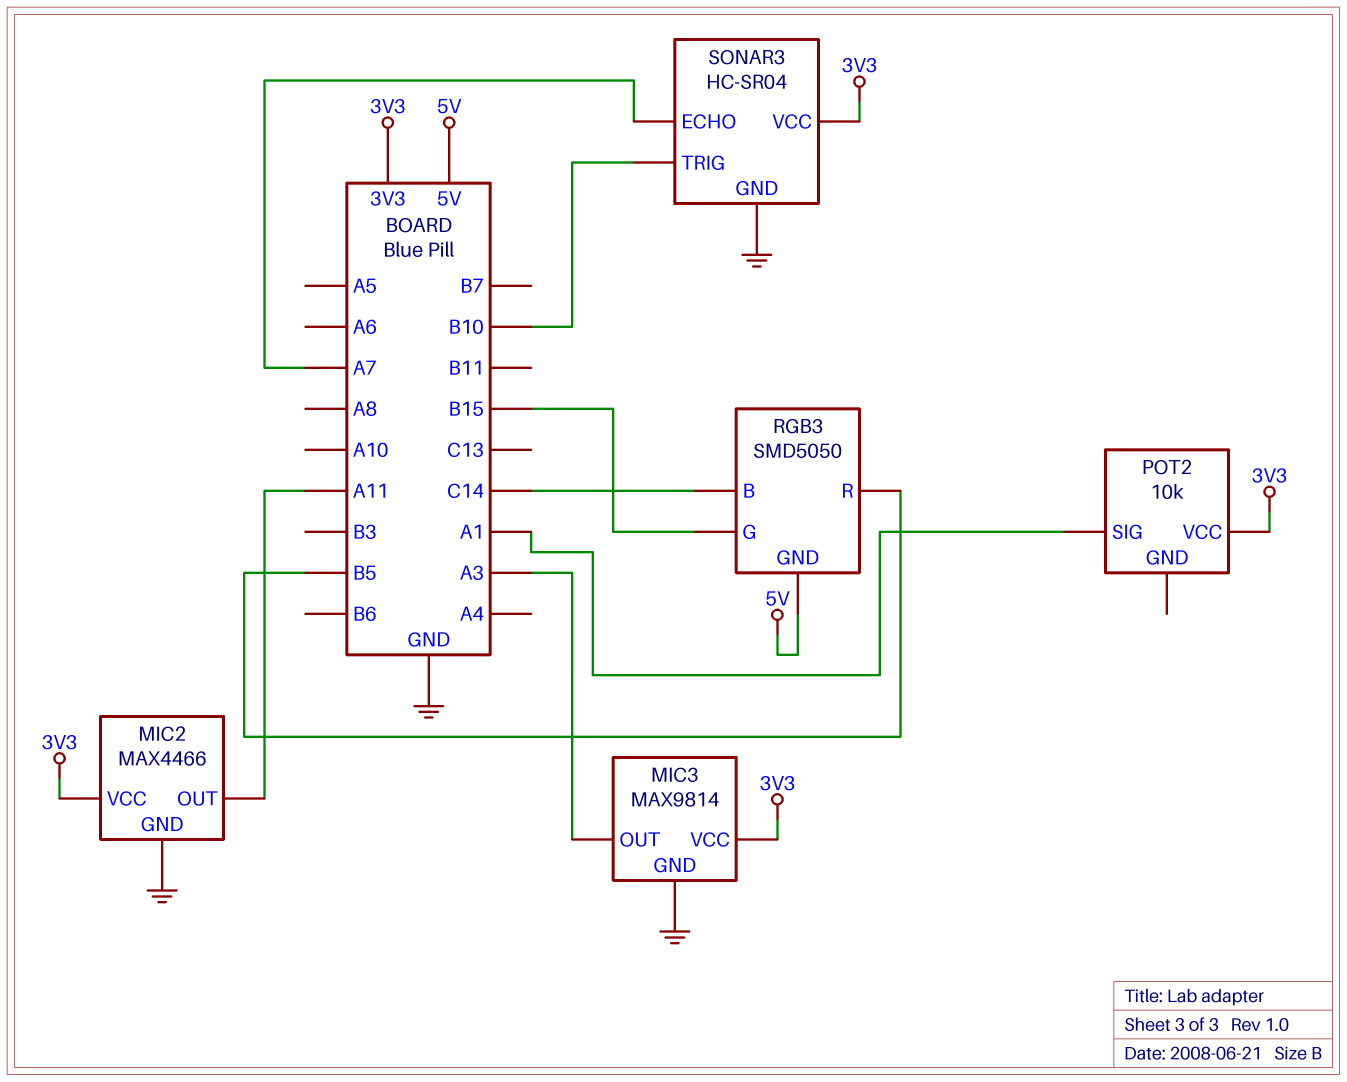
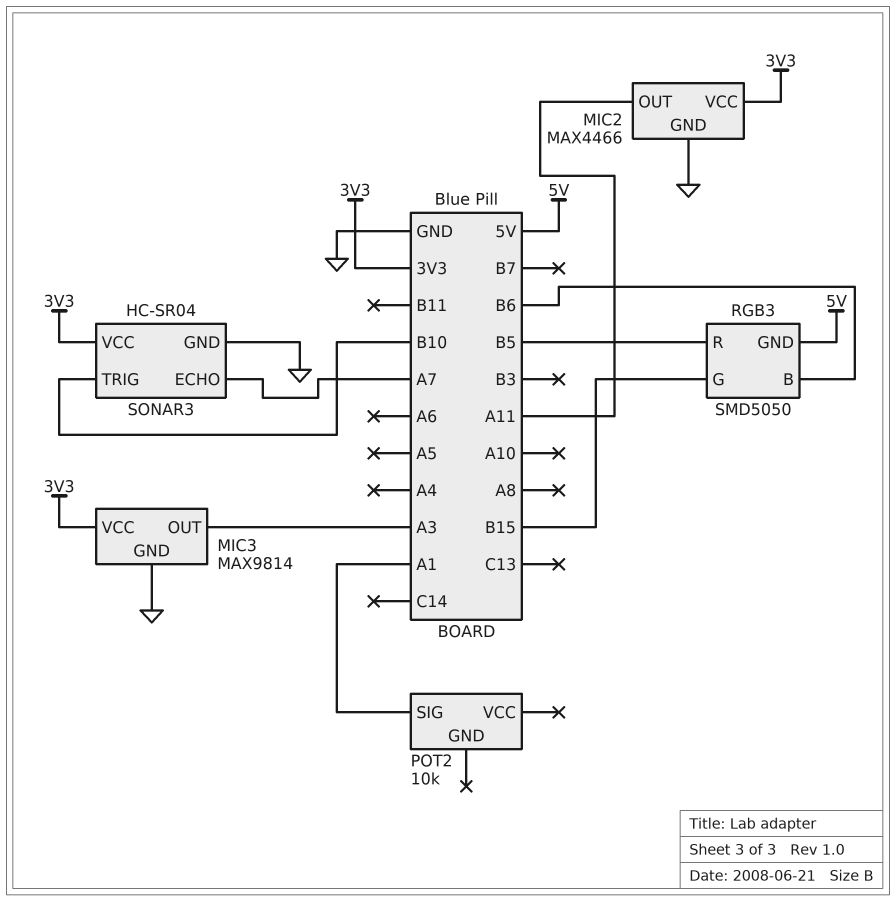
POT2 pin VCC: 3V3 -> none
RGB3 pin B: C14 -> B6

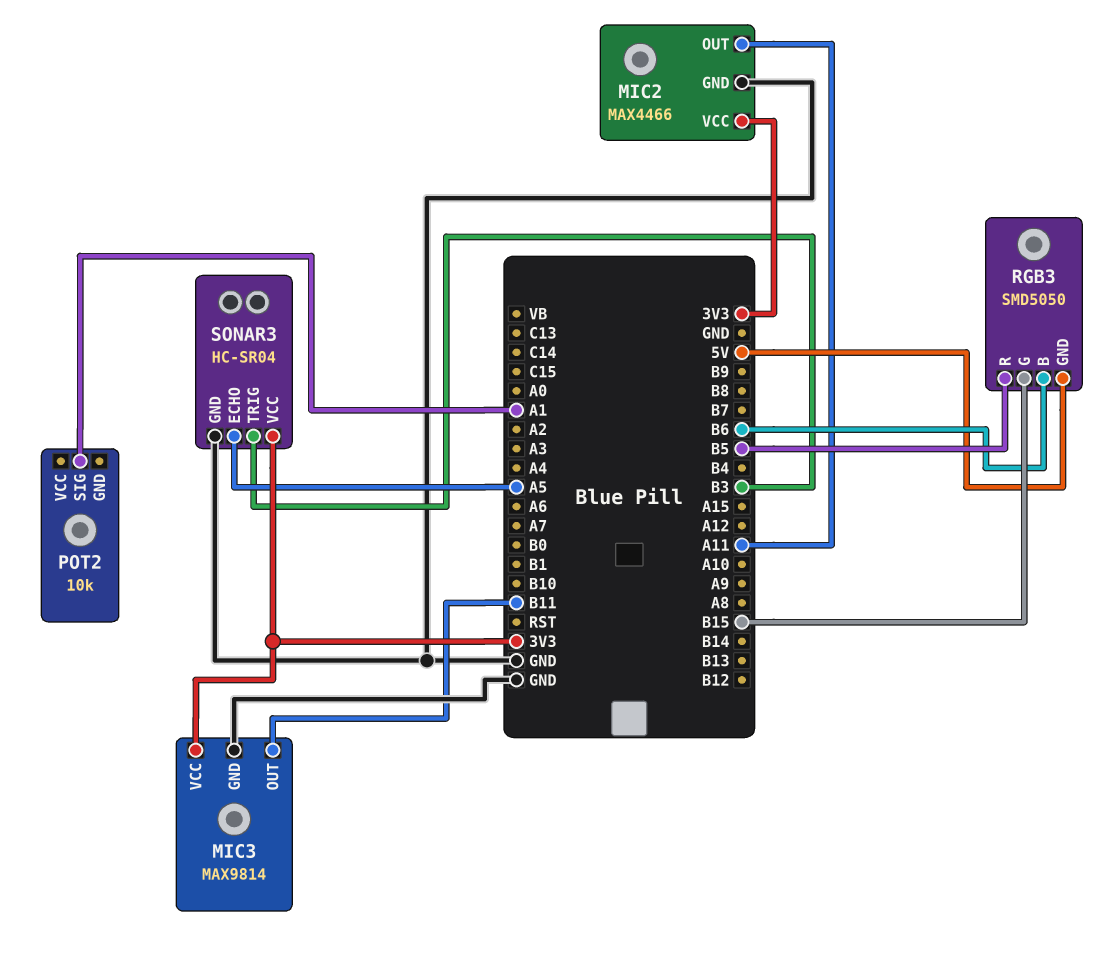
MIC3 pin OUT: A3 -> B11
SONAR3 pin ECHO: A7 -> A5
SONAR3 pin TRIG: B10 -> B3

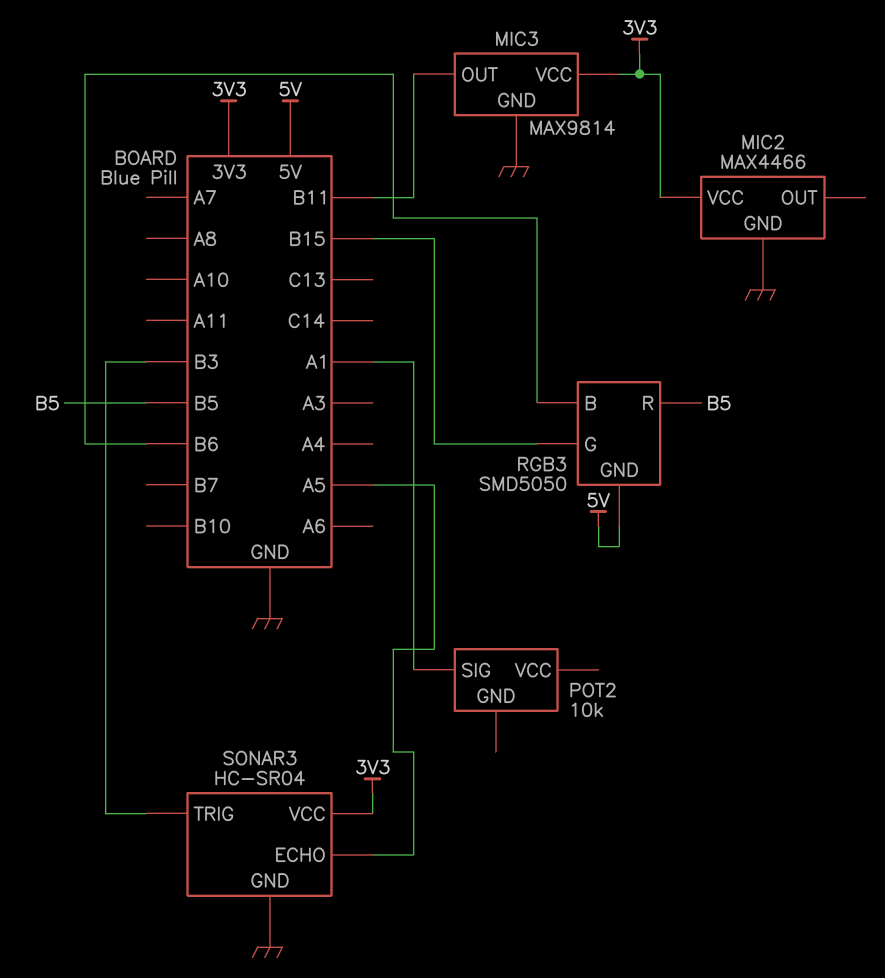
MIC2 pin OUT: A11 -> none

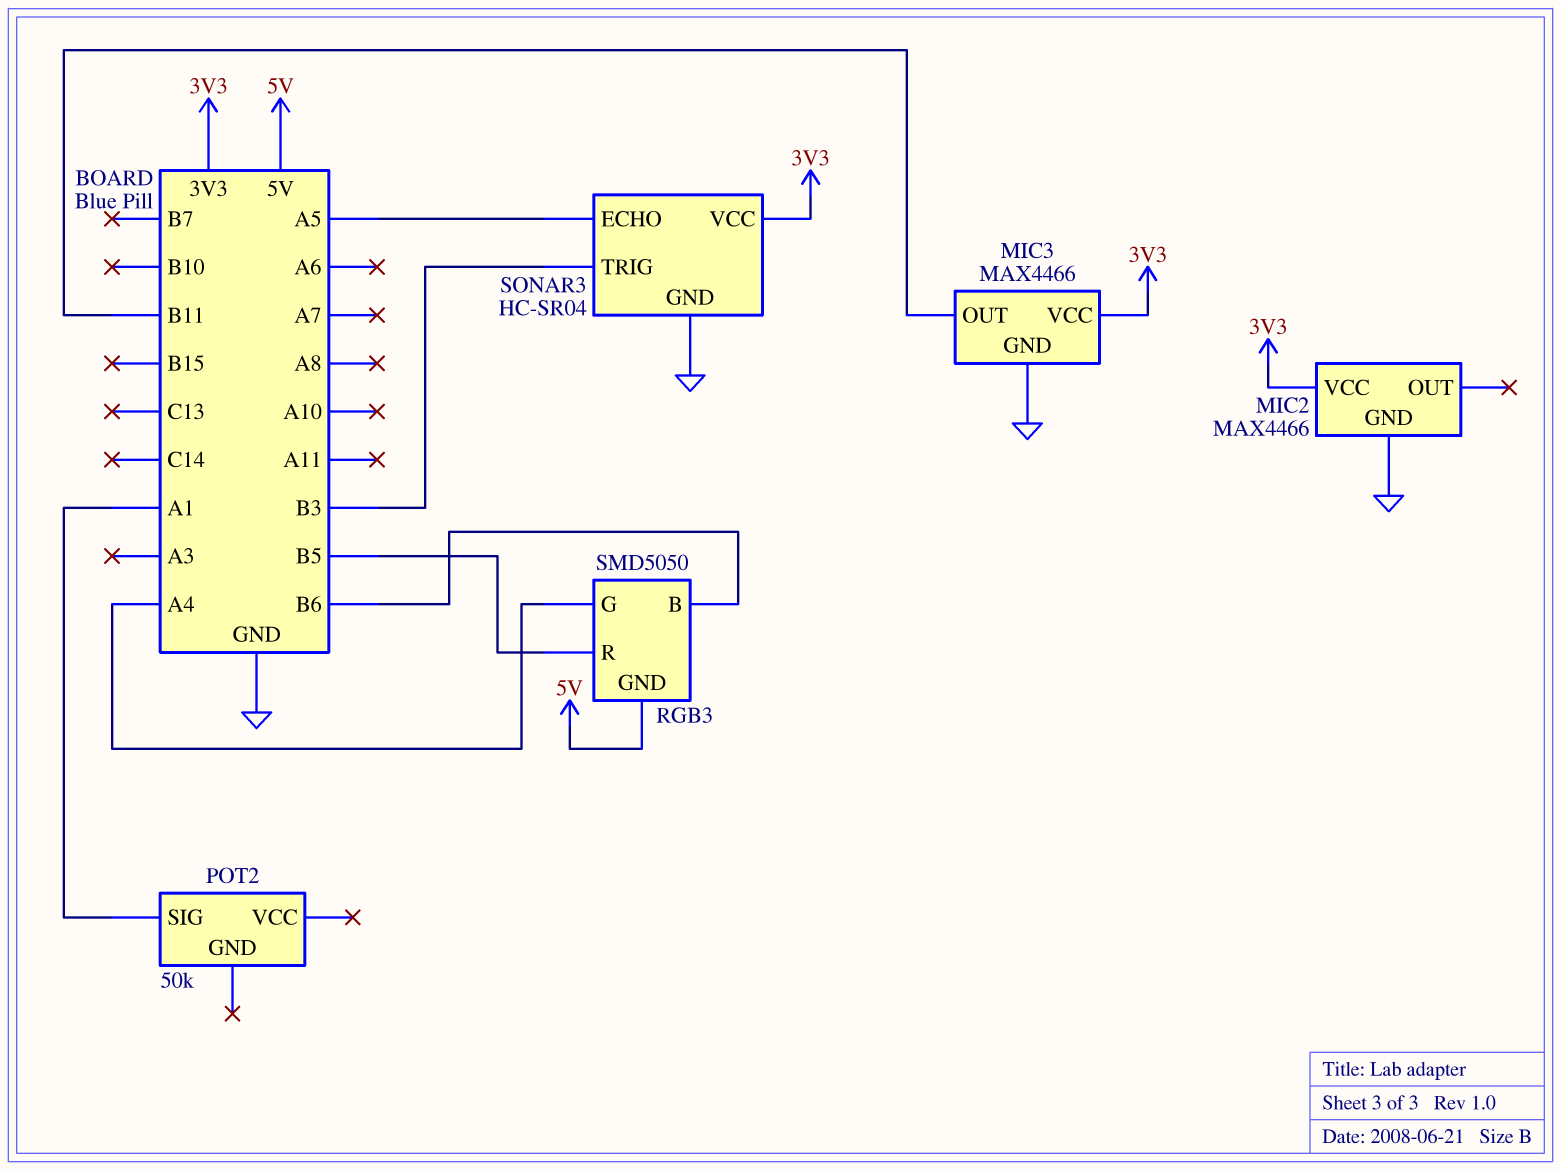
MIC3: MAX9814 -> MAX4466
POT2: 10k -> 50k
RGB3 pin G: B15 -> A4

